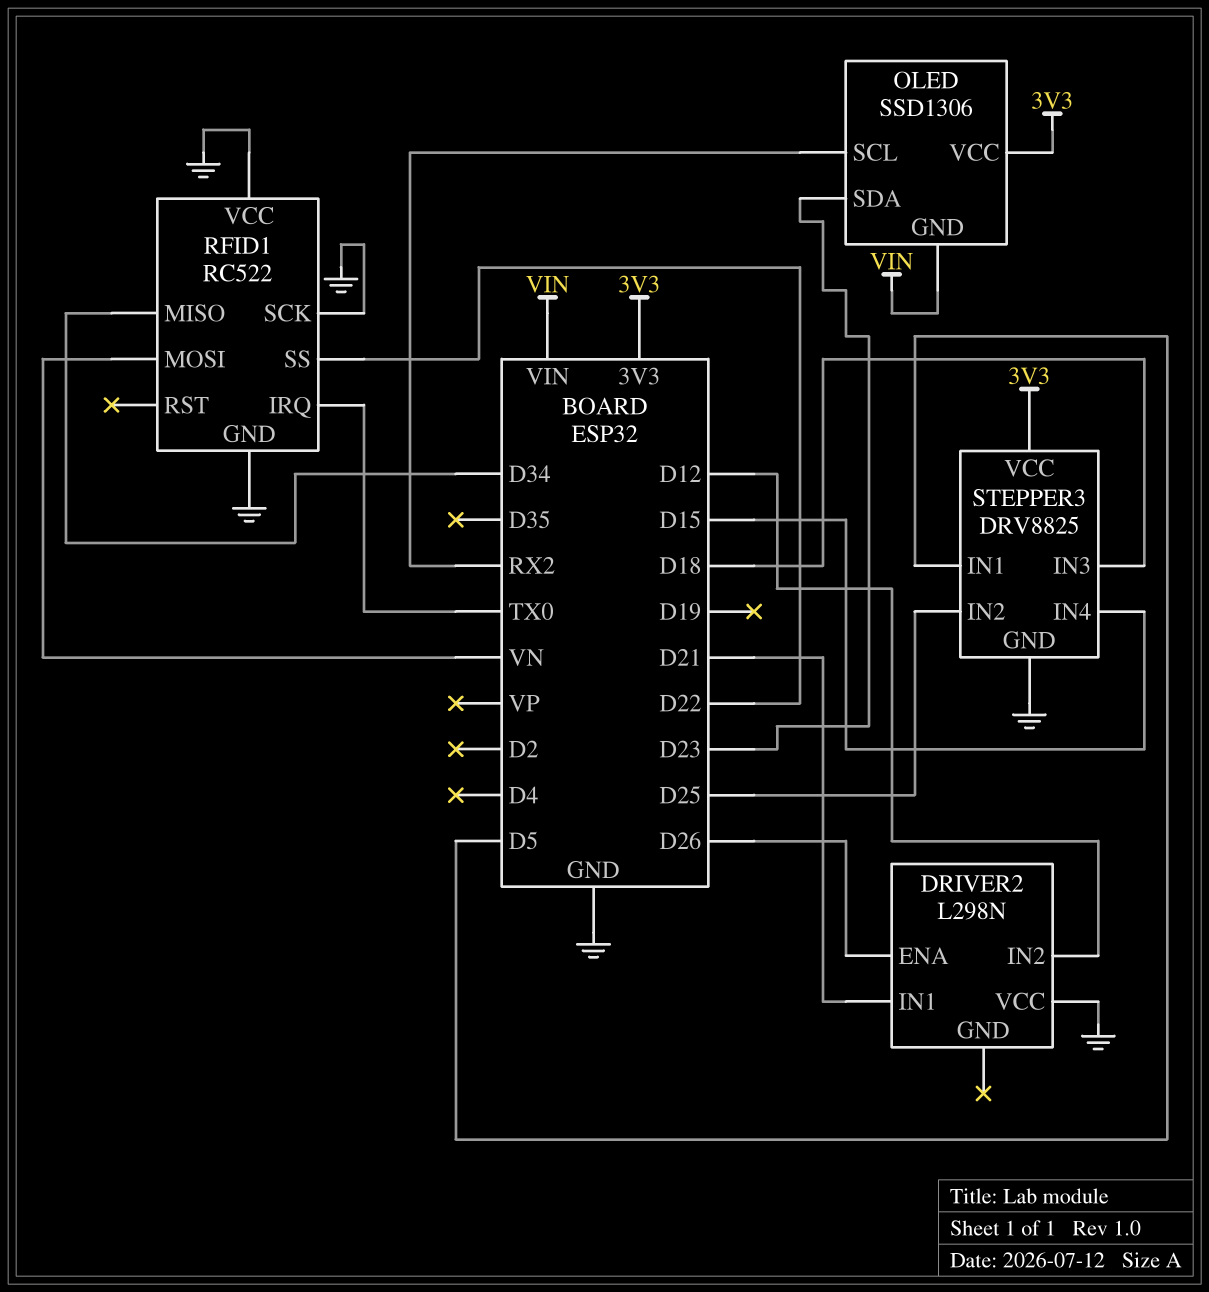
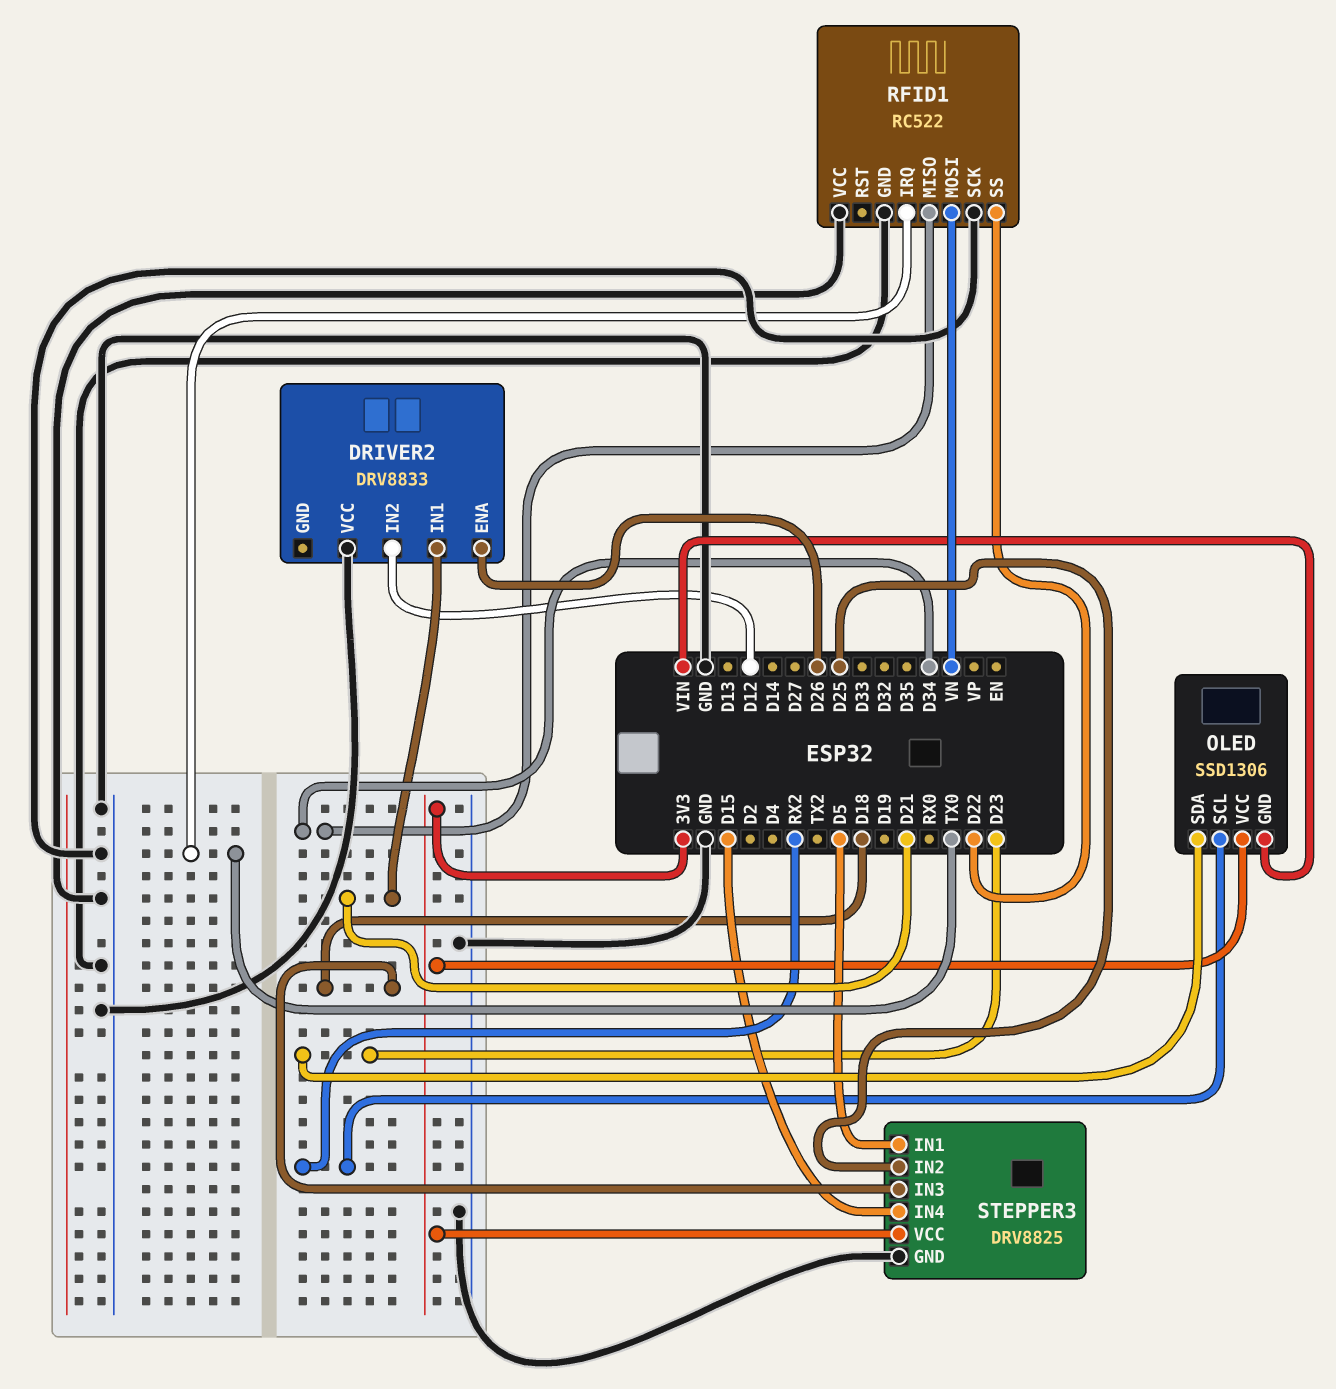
DRIVER2: L298N -> DRV8833

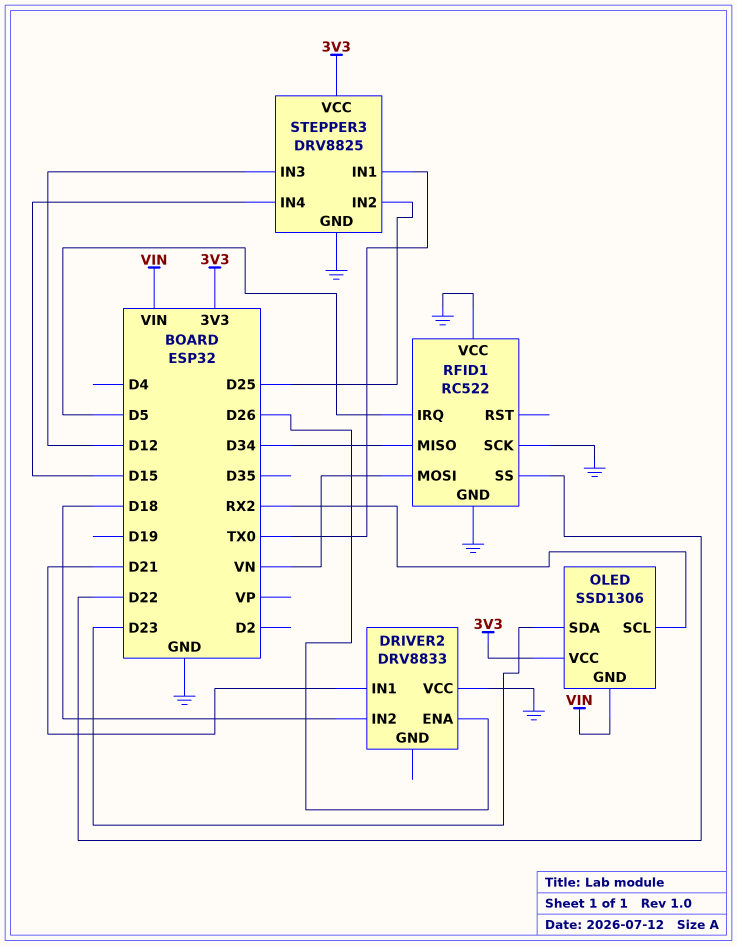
DRIVER2 pin IN2: D12 -> D18
RFID1 pin IRQ: TX0 -> D5
STEPPER3 pin IN1: D5 -> TX0
STEPPER3 pin IN3: D18 -> D12

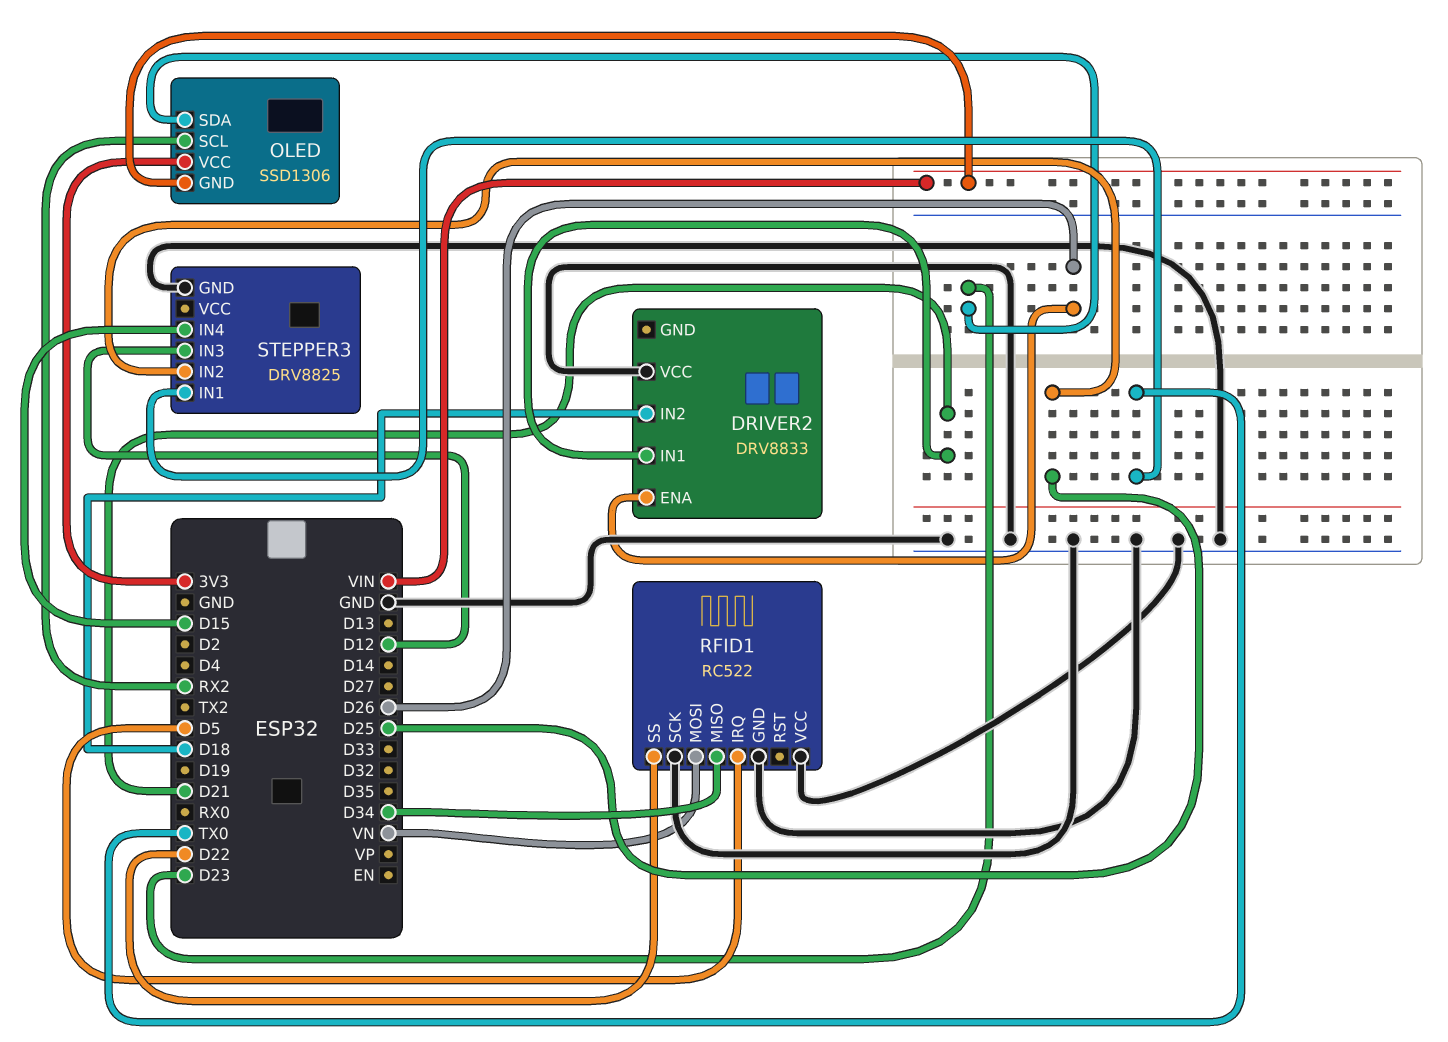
STEPPER3 pin VCC: 3V3 -> none

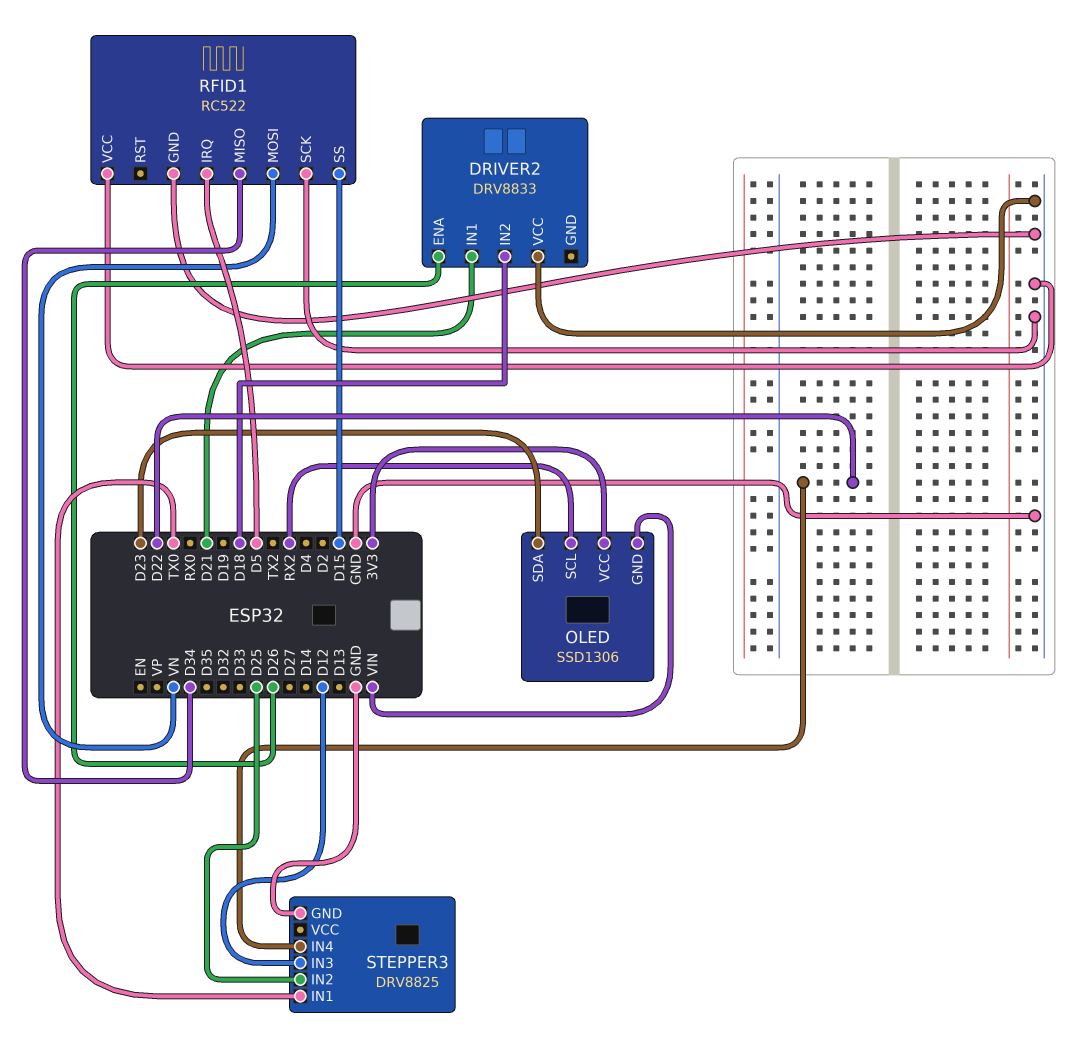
RFID1 pin SS: D22 -> D15
STEPPER3 pin IN4: D15 -> D22

